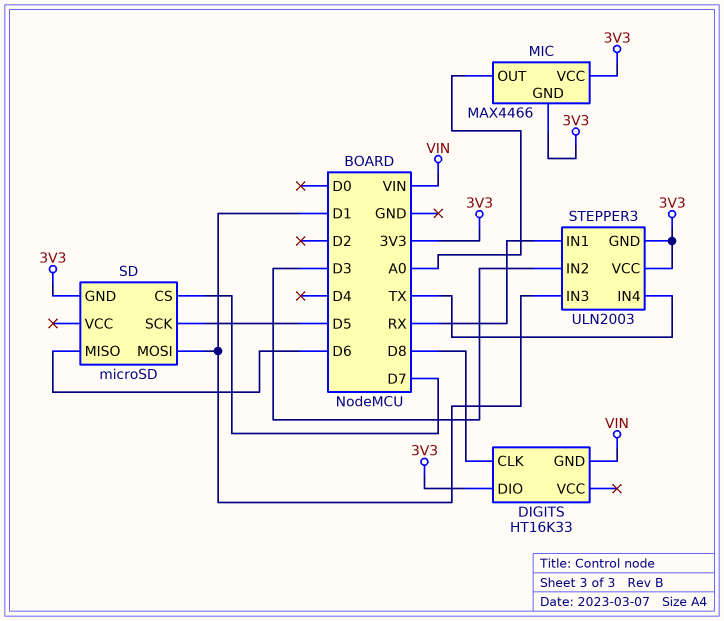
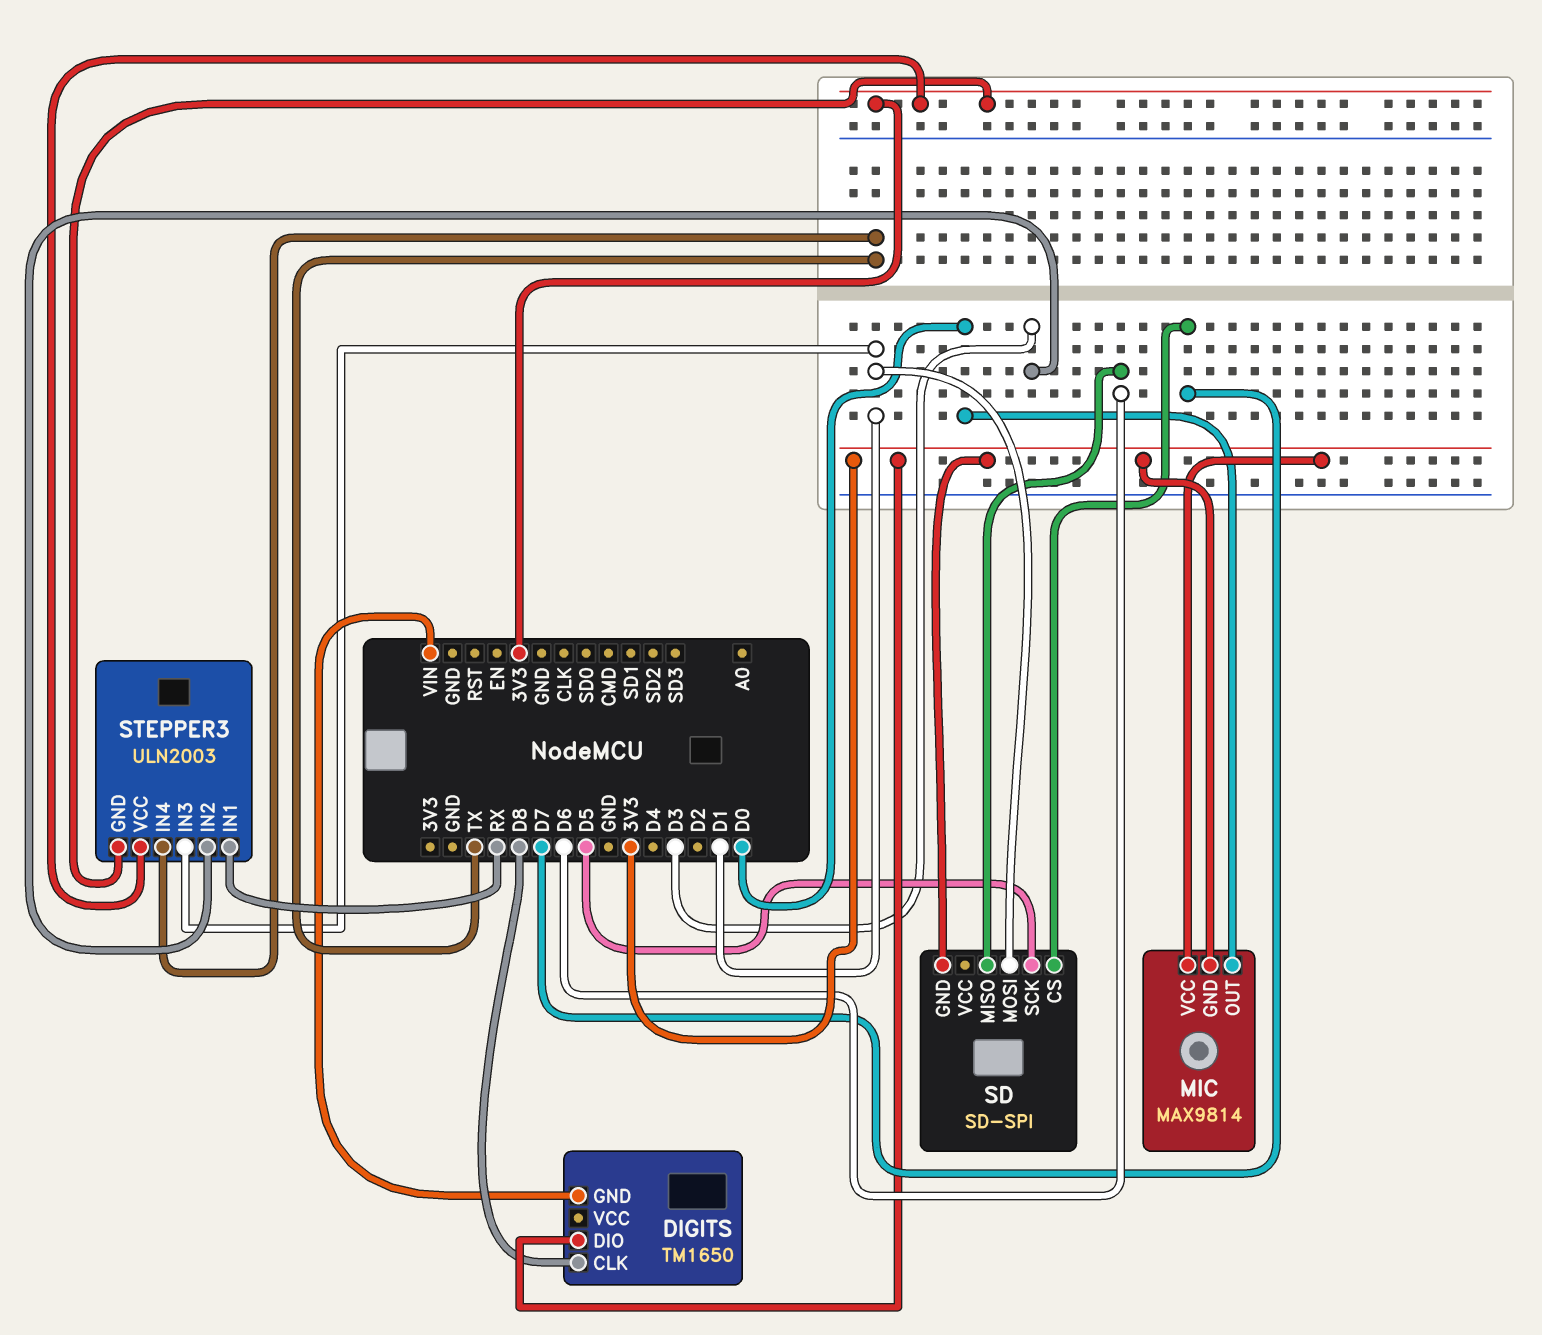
DIGITS: HT16K33 -> TM1650
MIC: MAX4466 -> MAX9814
MIC pin OUT: A0 -> D0
SD: microSD -> SD-SPI

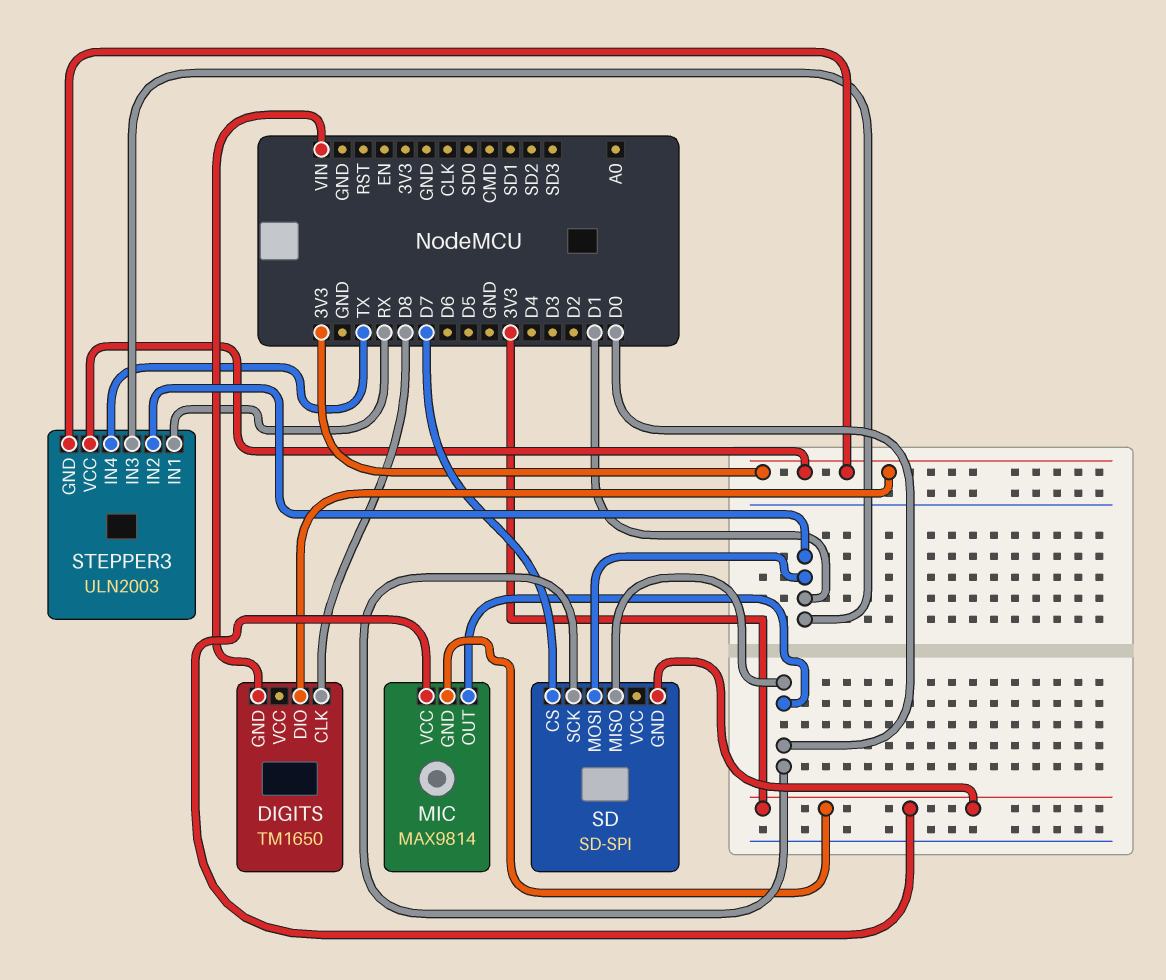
SD pin MISO: D6 -> D0
SD pin SCK: D5 -> D0
STEPPER3 pin IN2: D3 -> D1

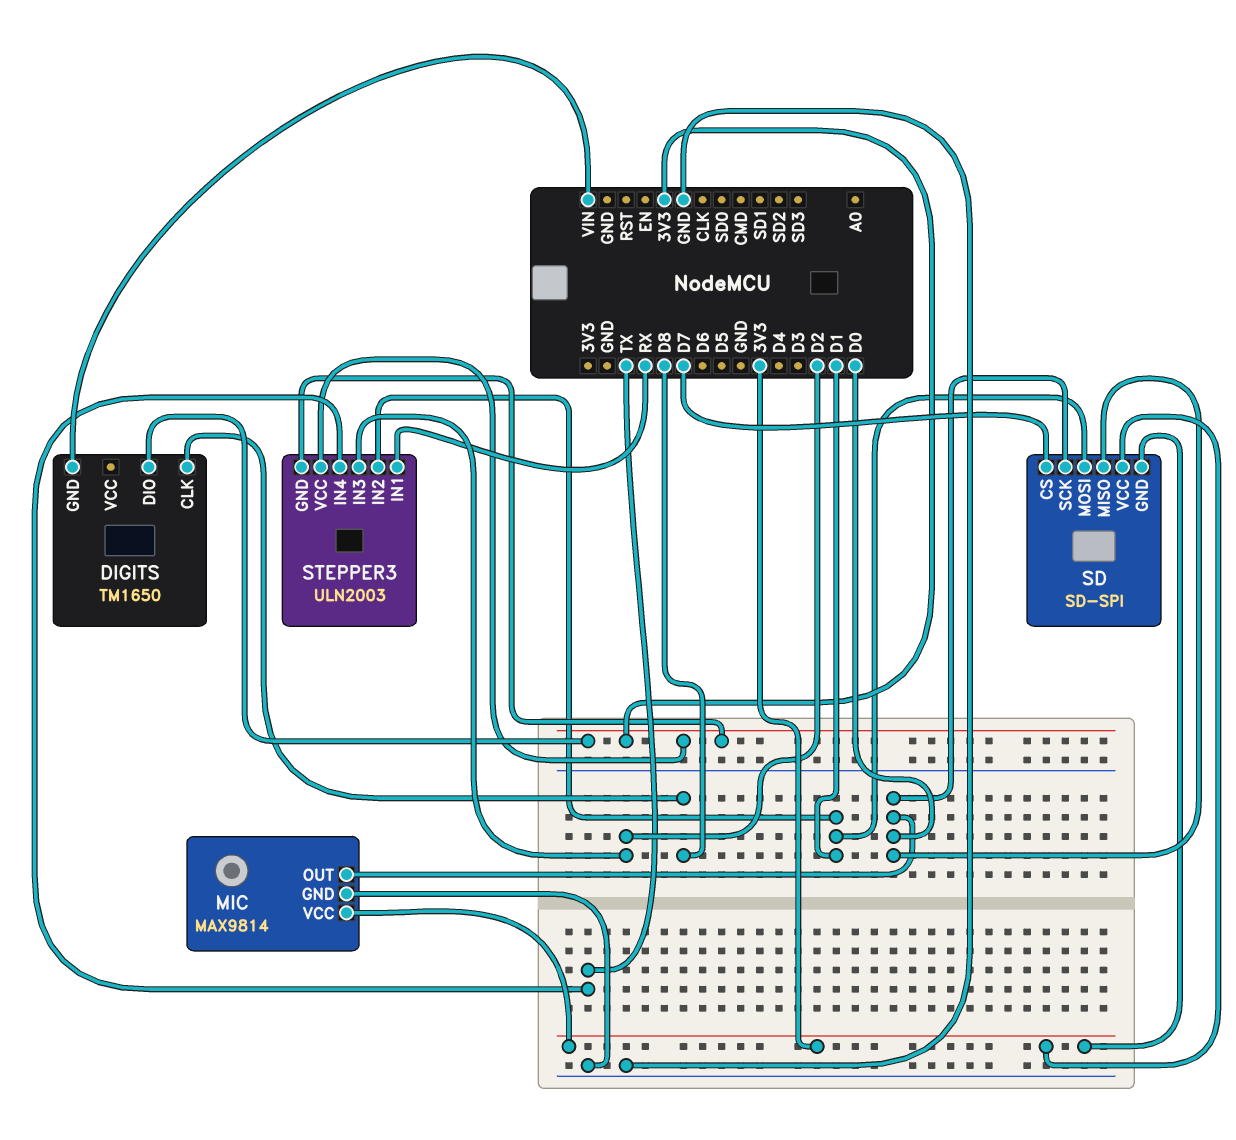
MIC pin GND: 3V3 -> GND
SD pin VCC: none -> 3V3
STEPPER3 pin IN3: D1 -> D2

